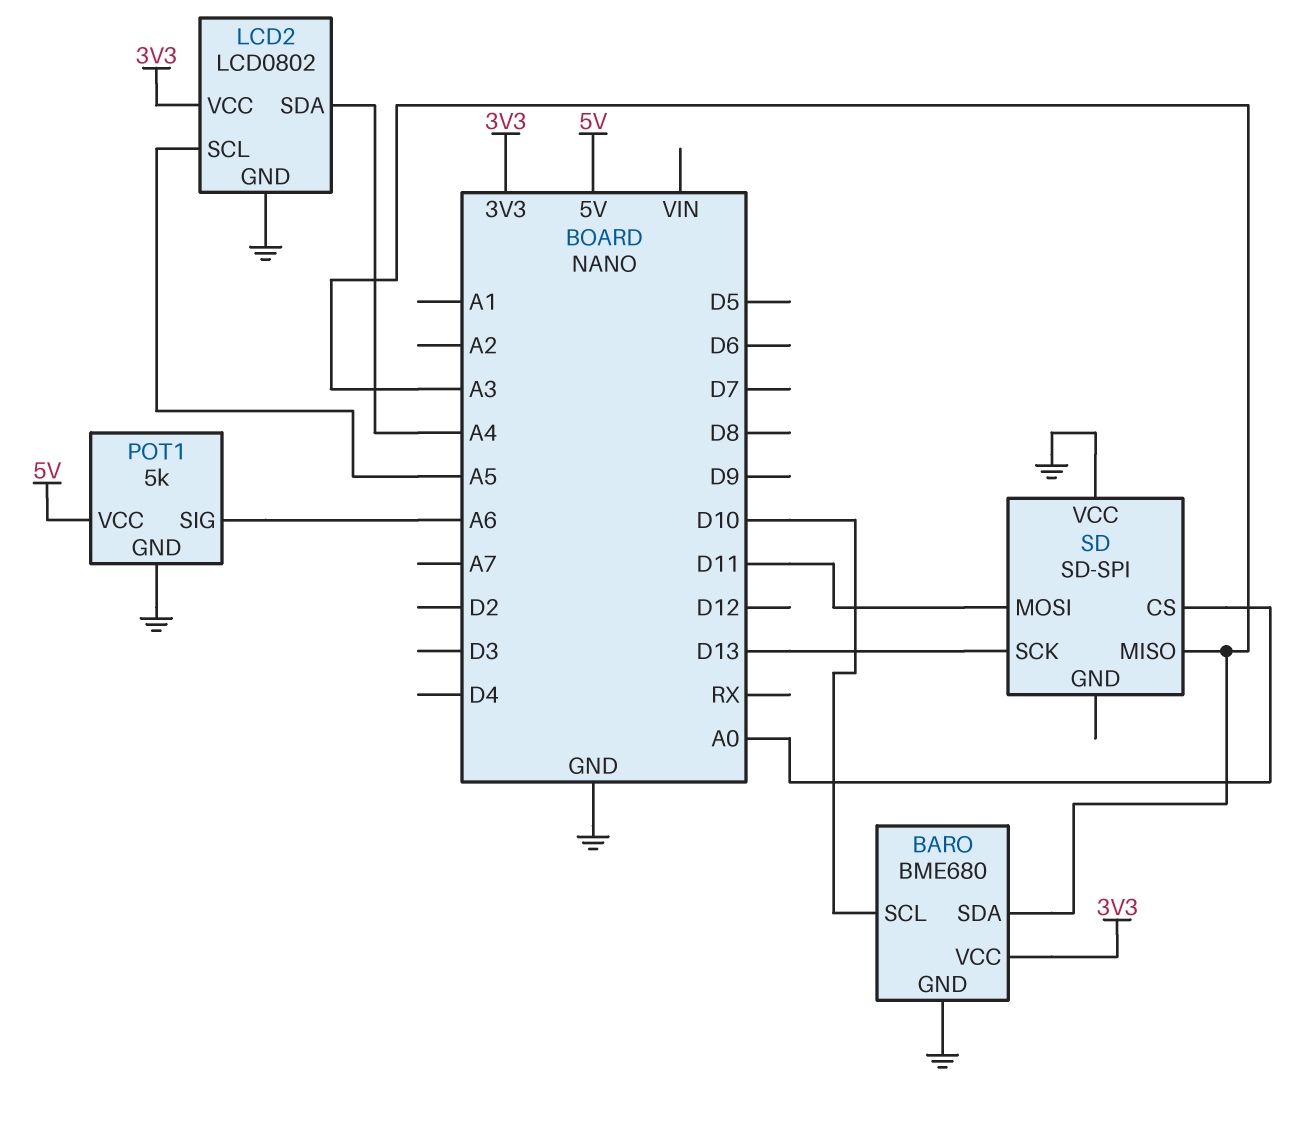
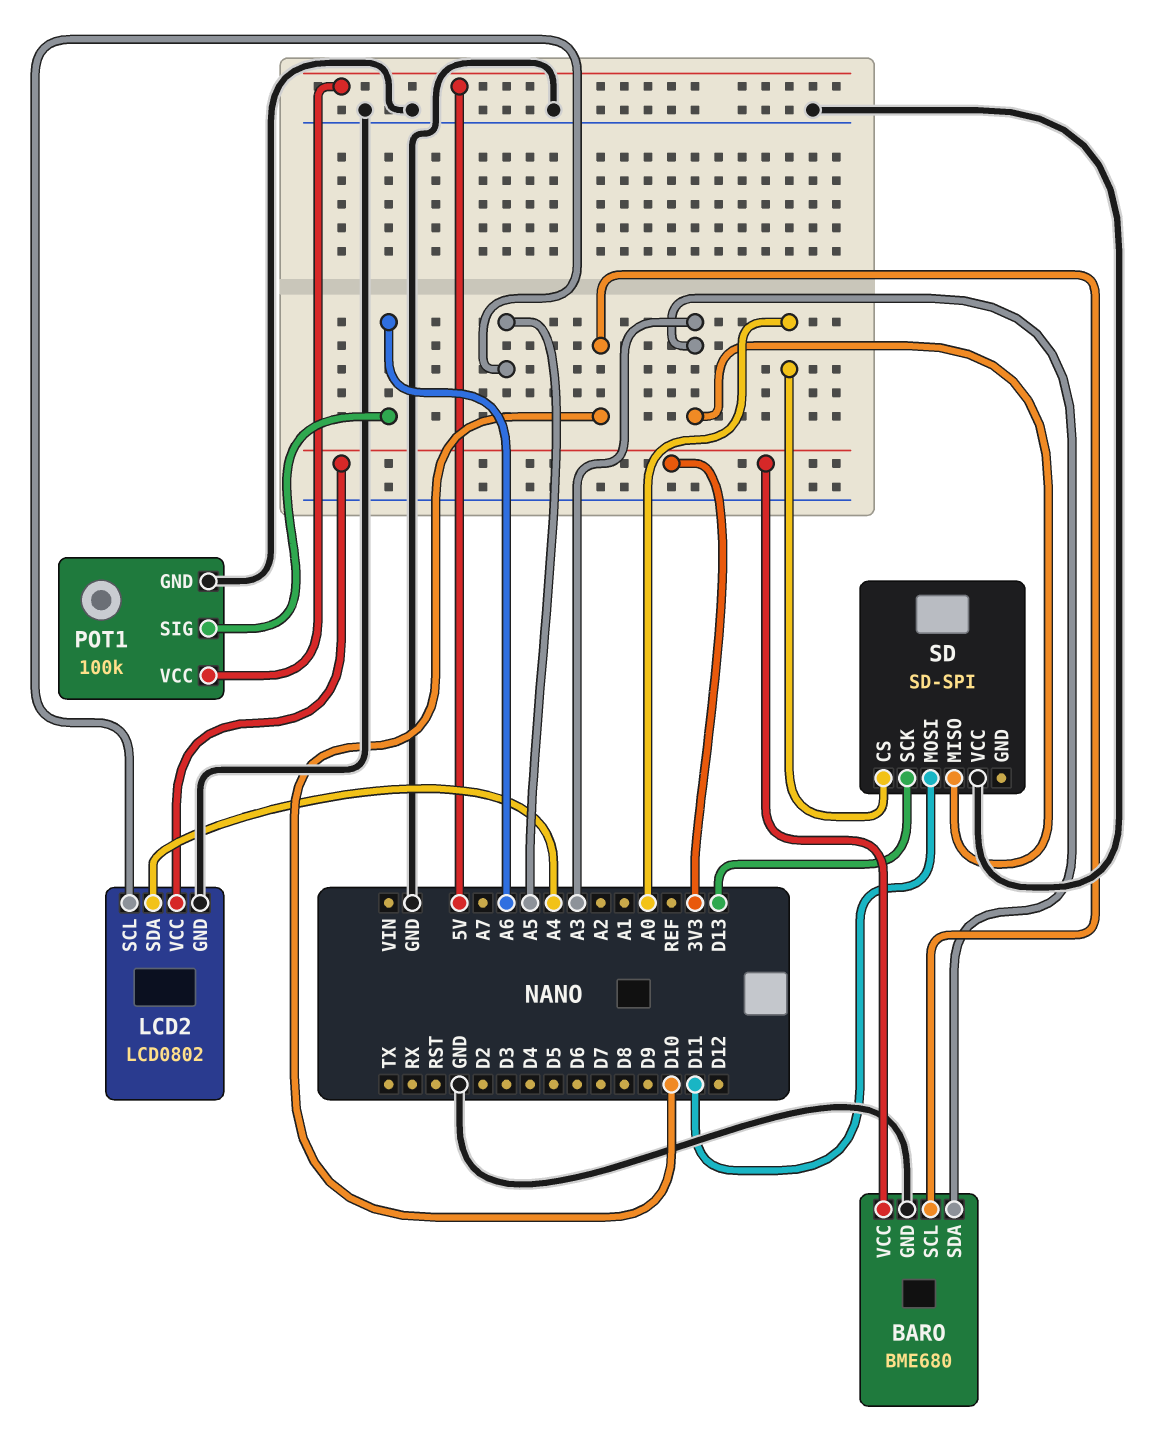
POT1: 5k -> 100k

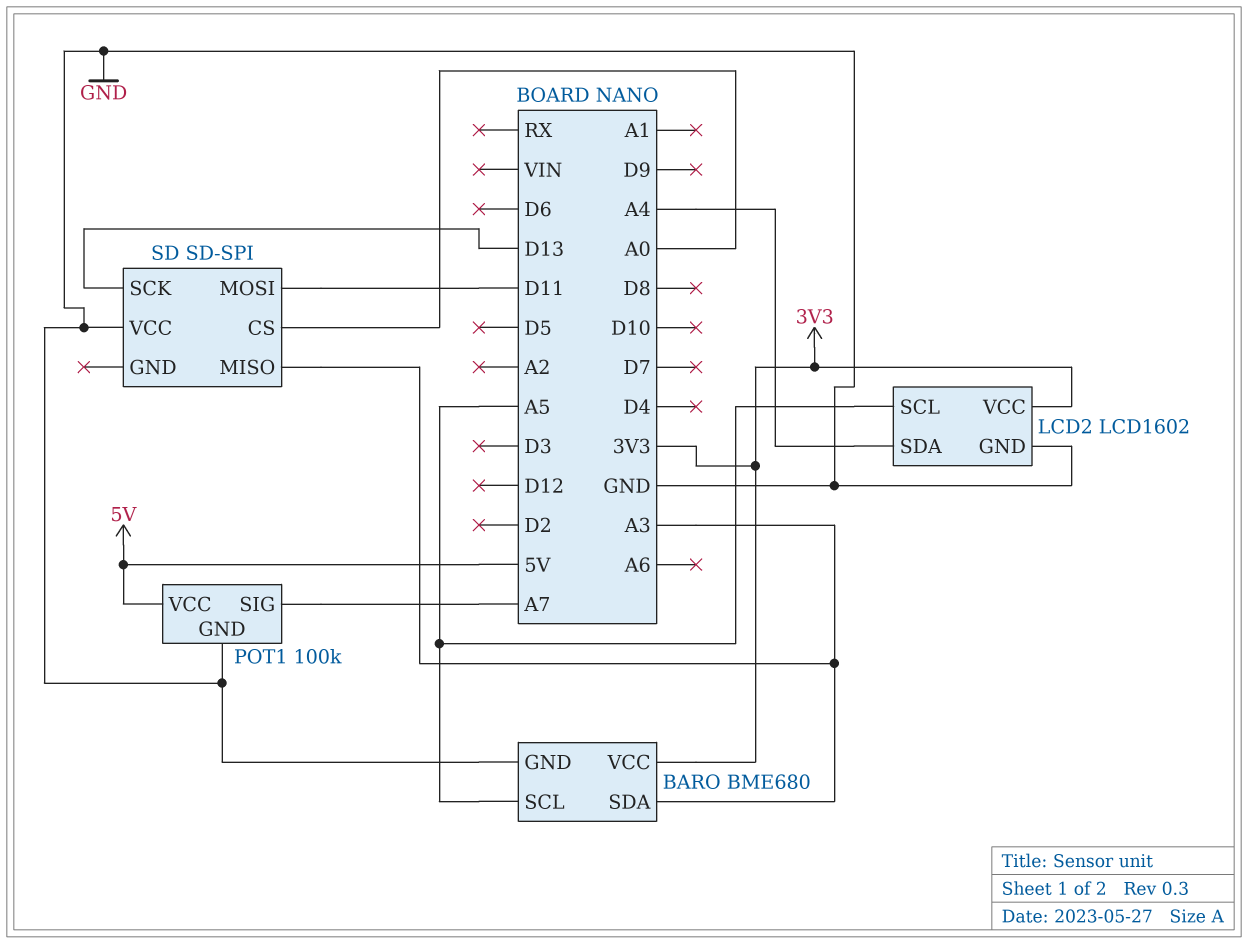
BARO pin SCL: D10 -> A5
LCD2: LCD0802 -> LCD1602
POT1 pin SIG: A6 -> A7

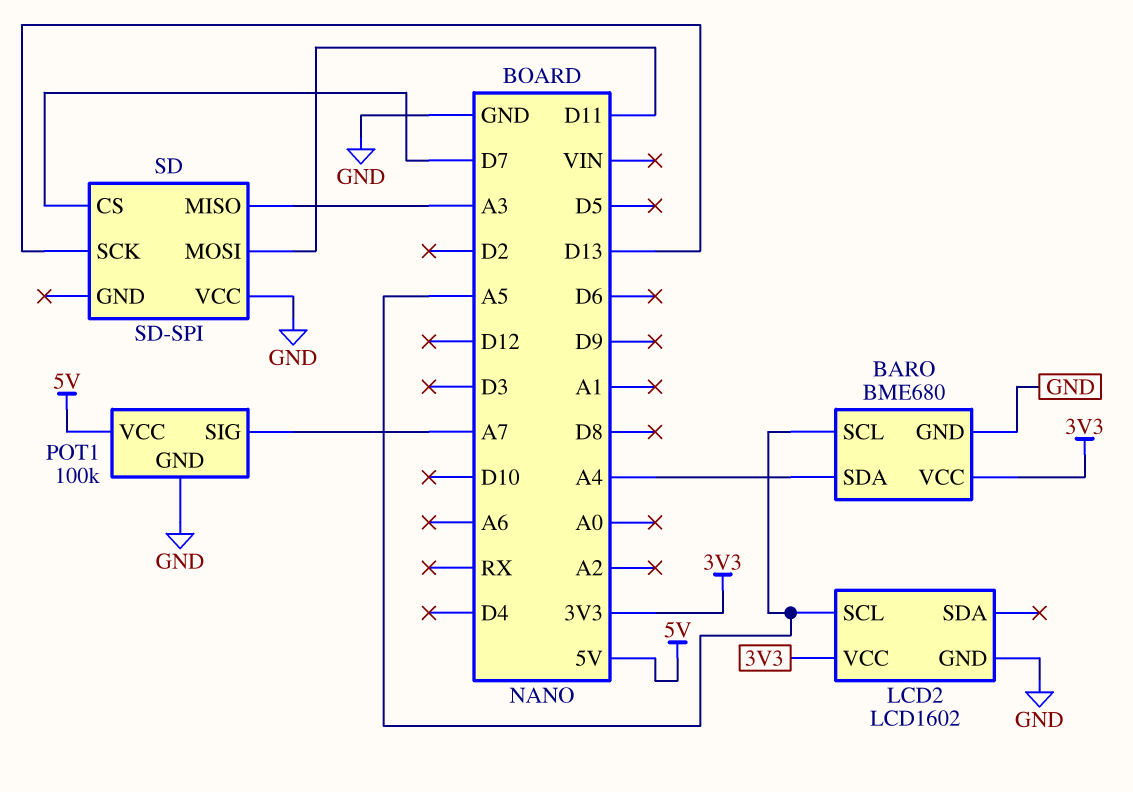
BARO pin SDA: A3 -> A4
LCD2 pin SDA: A4 -> none
SD pin CS: A0 -> D7

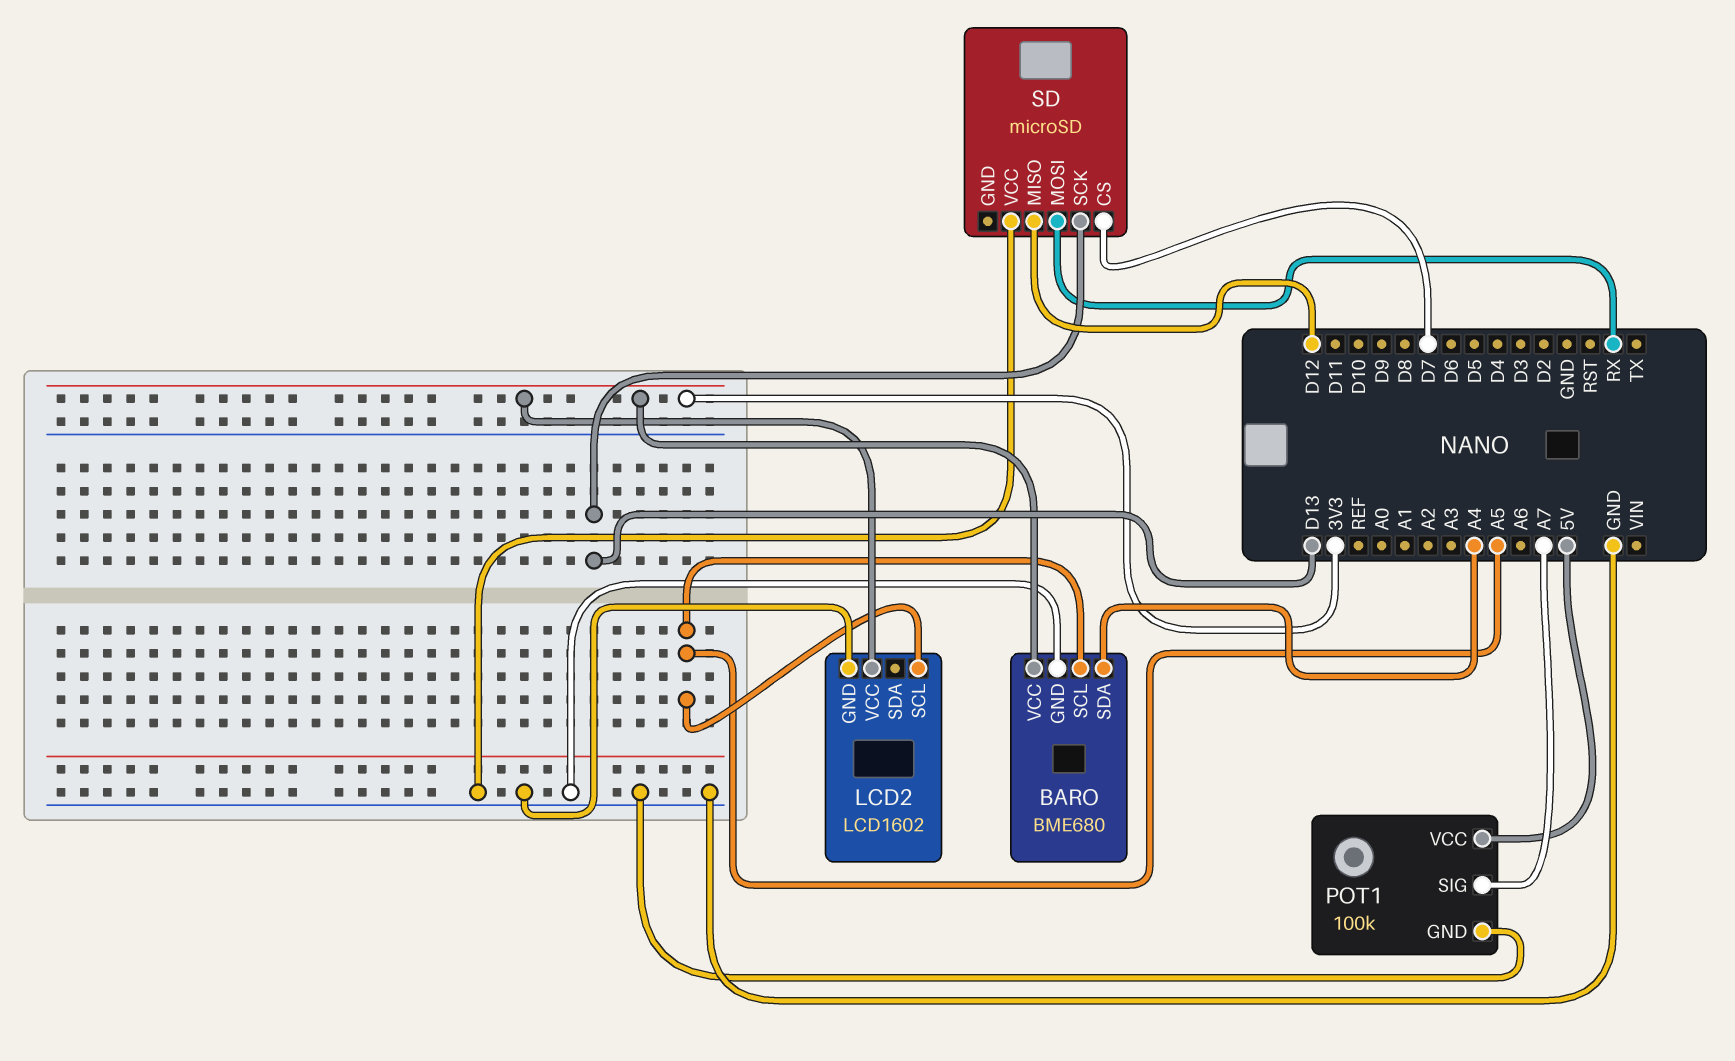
SD: SD-SPI -> microSD
SD pin MISO: A3 -> D12
SD pin MOSI: D11 -> RX

